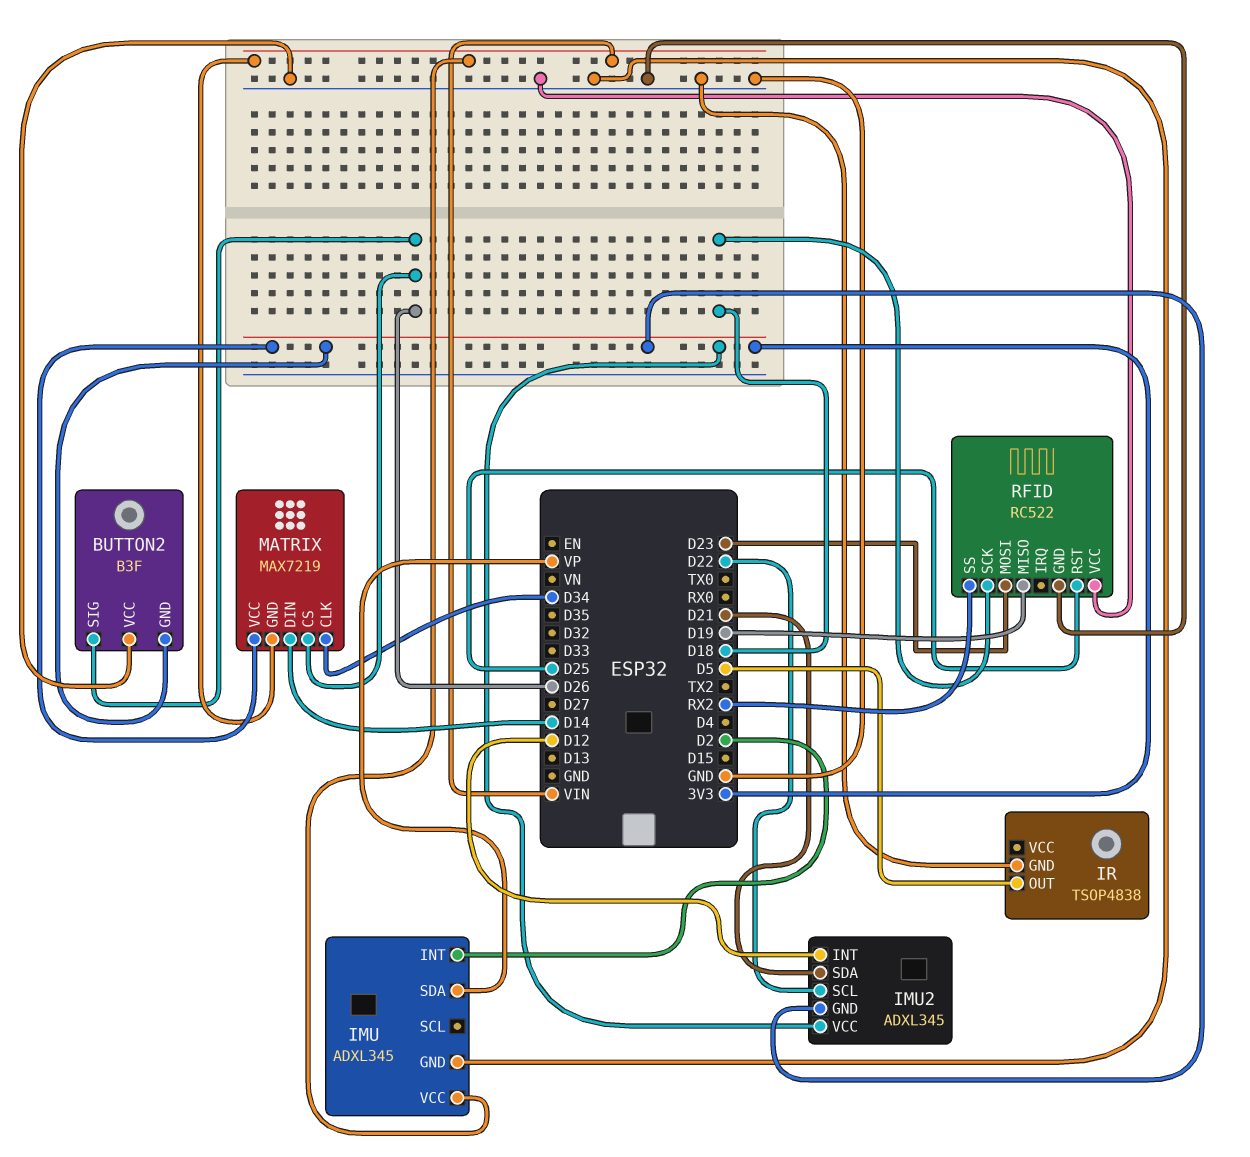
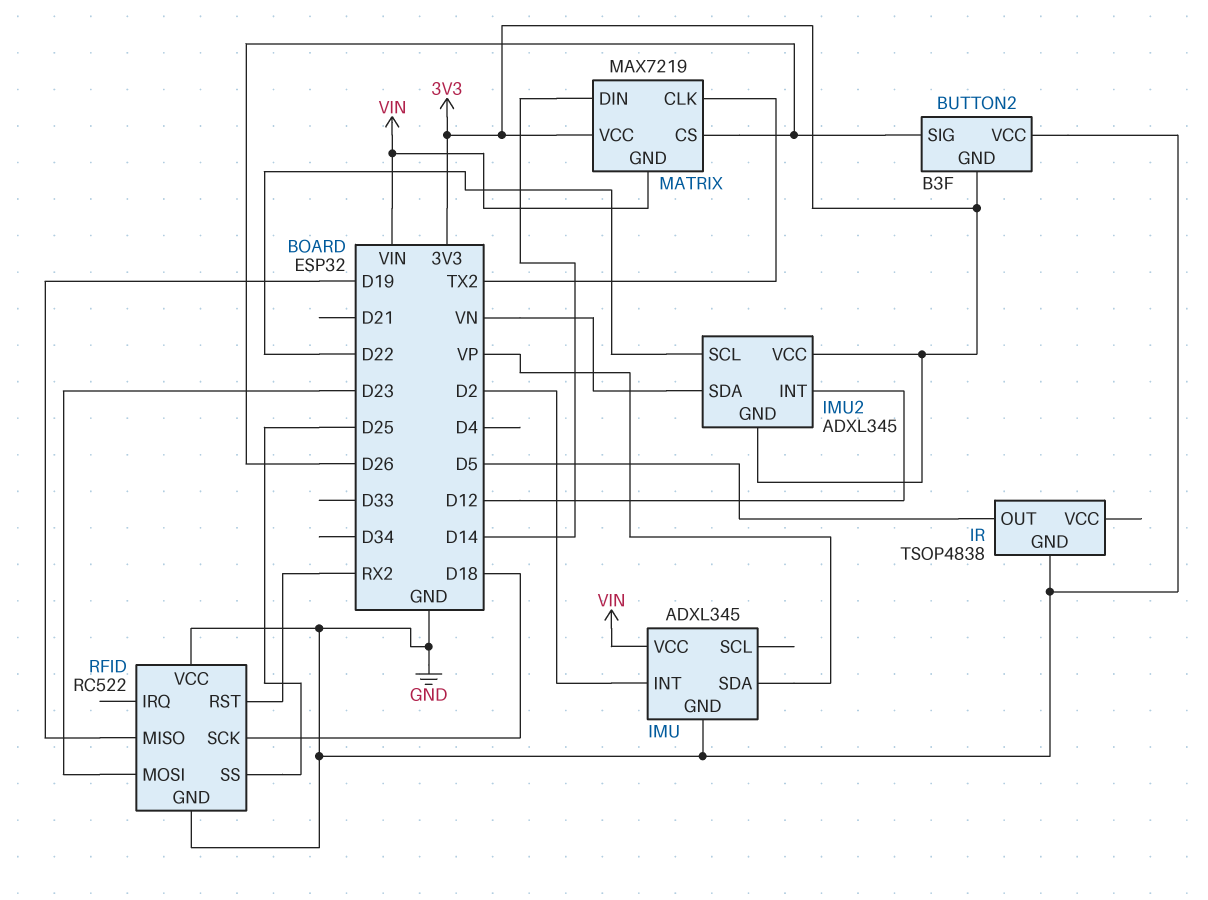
IMU2 pin SDA: D21 -> VN
MATRIX pin CLK: D34 -> TX2
RFID pin RST: D25 -> RX2
RFID pin SS: RX2 -> D25

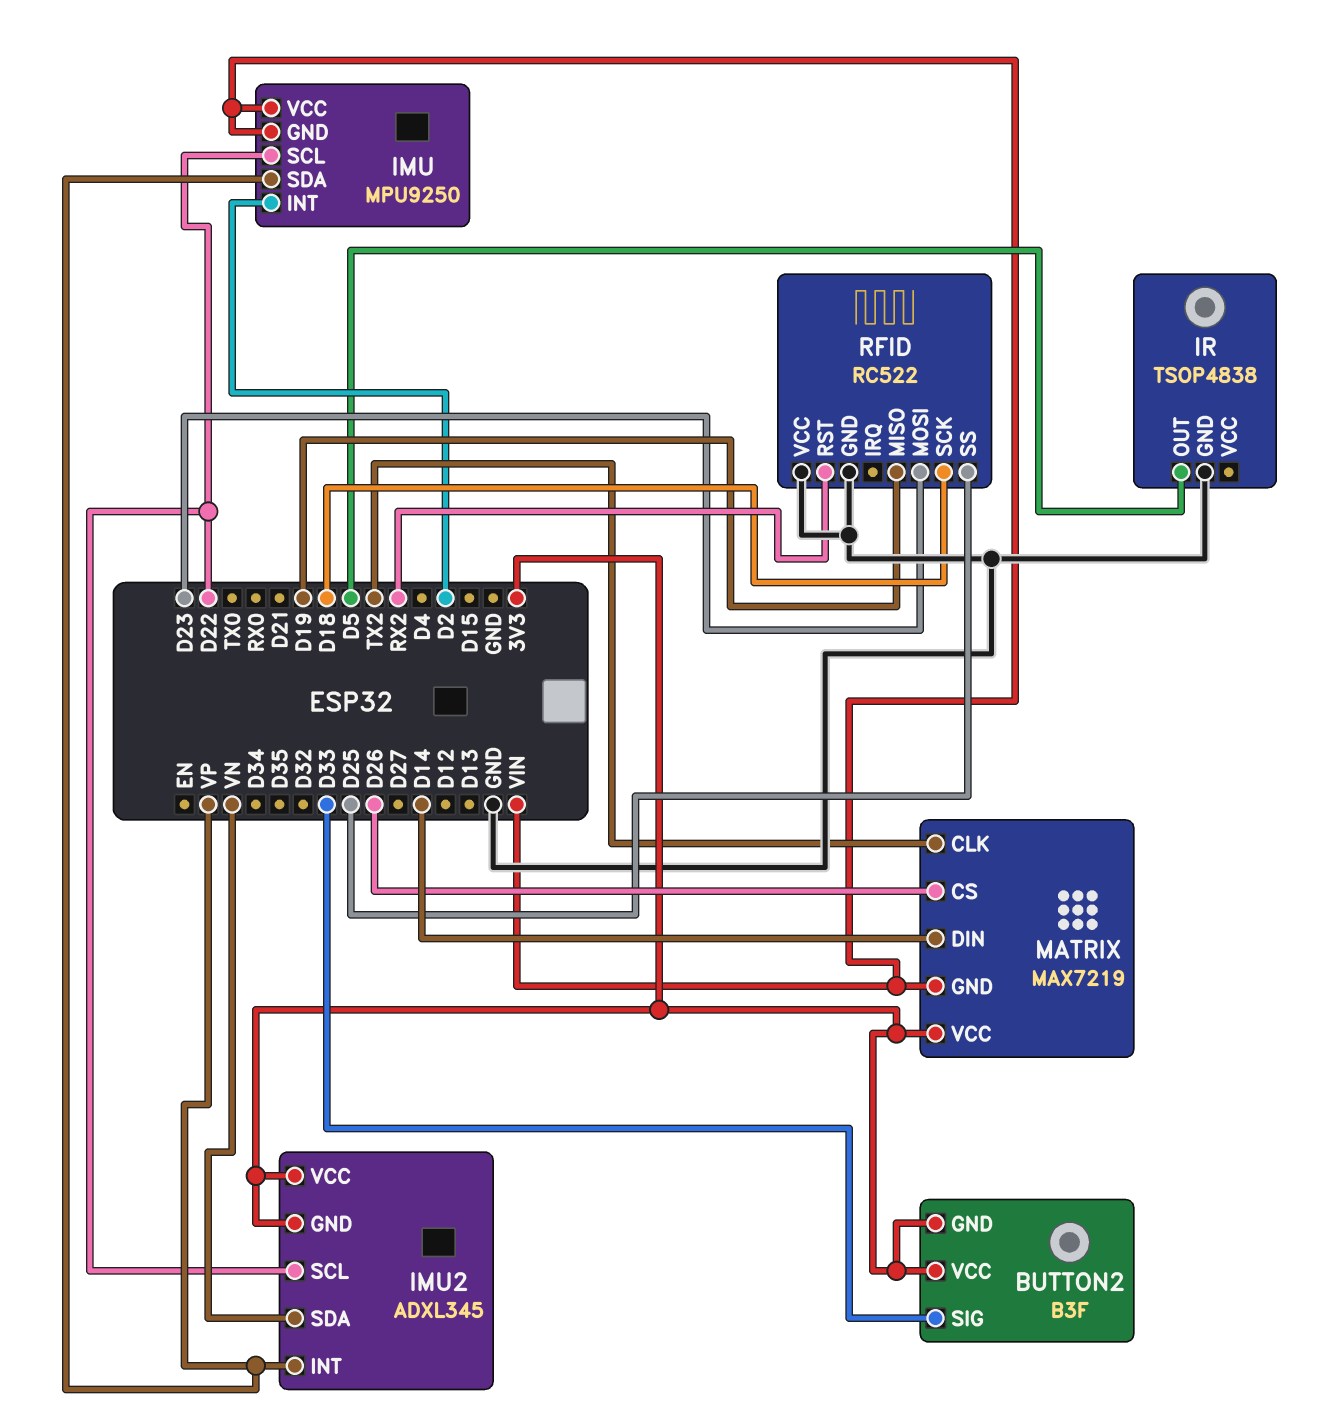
BUTTON2 pin SIG: D26 -> D33
BUTTON2 pin VCC: GND -> 3V3
IMU: ADXL345 -> MPU9250
IMU pin GND: GND -> VIN
IMU pin SCL: none -> D22
IMU2 pin INT: D12 -> VP

